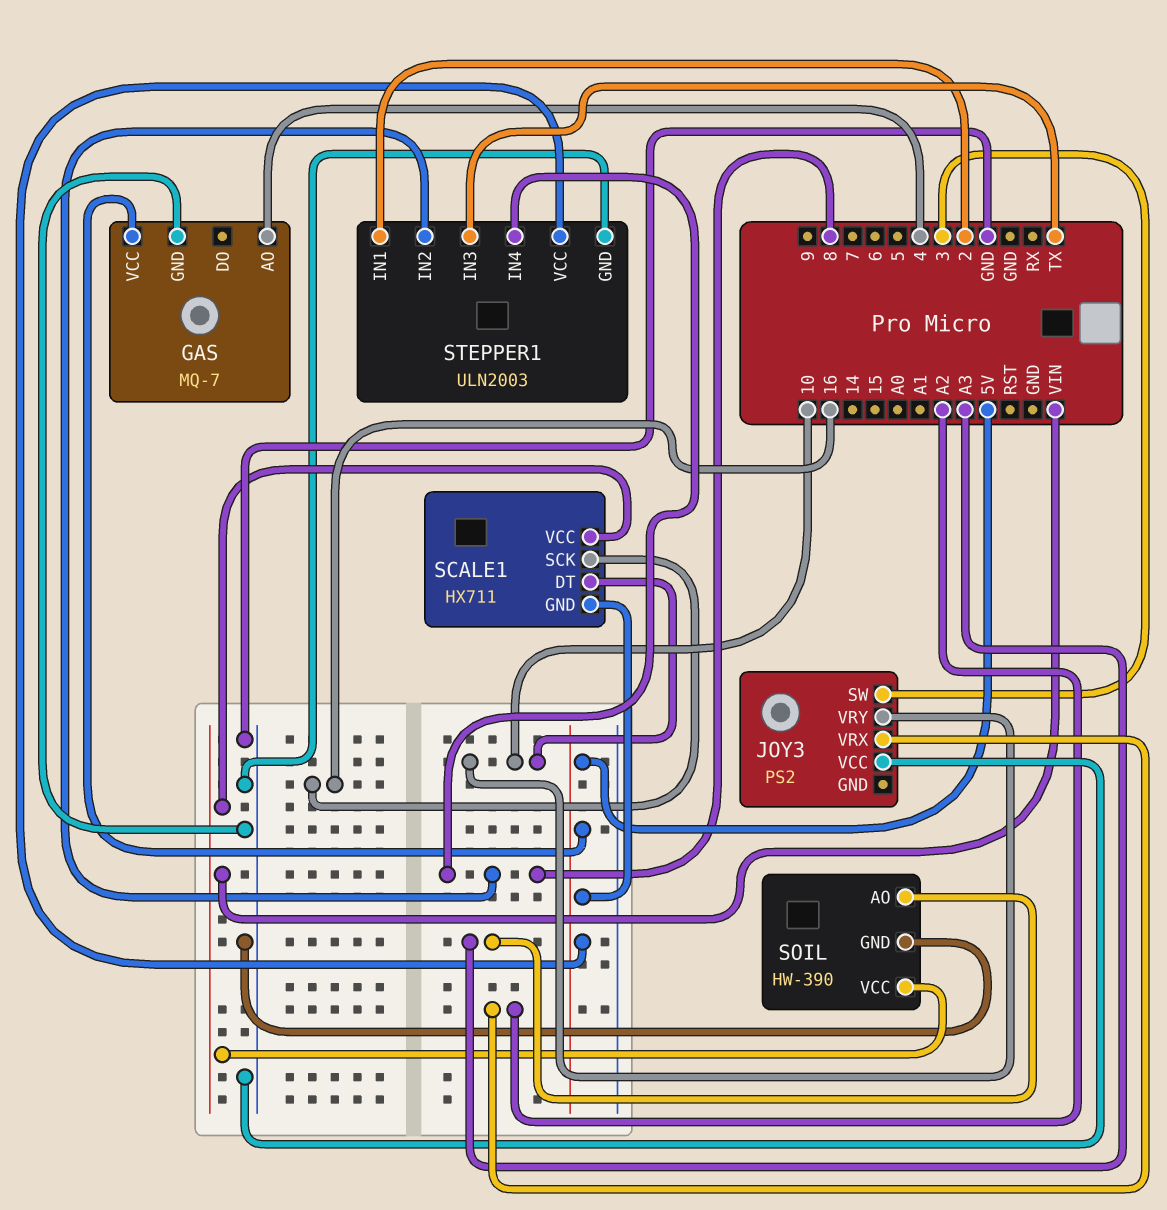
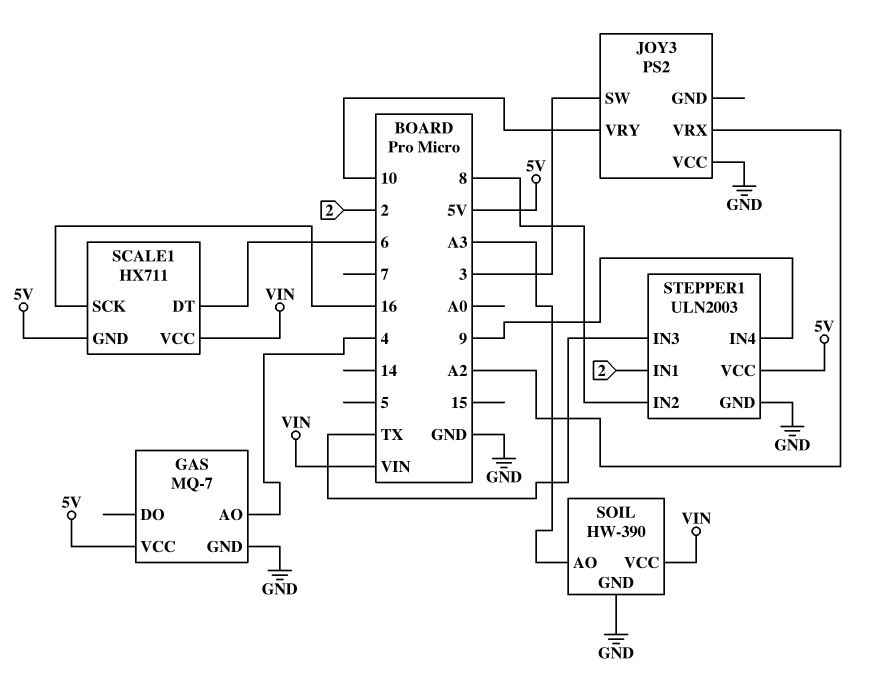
SCALE1 pin DT: 10 -> 6
STEPPER1 pin IN4: 8 -> 9

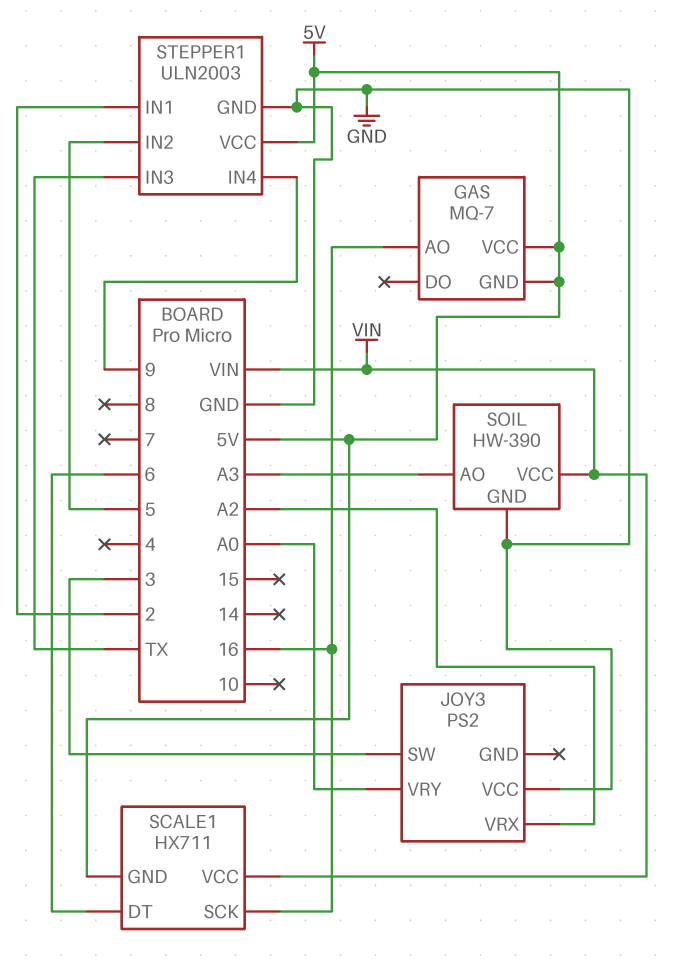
GAS pin AO: 4 -> 16
GAS pin GND: GND -> 5V
JOY3 pin VRY: 10 -> A0
STEPPER1 pin IN2: 8 -> 5

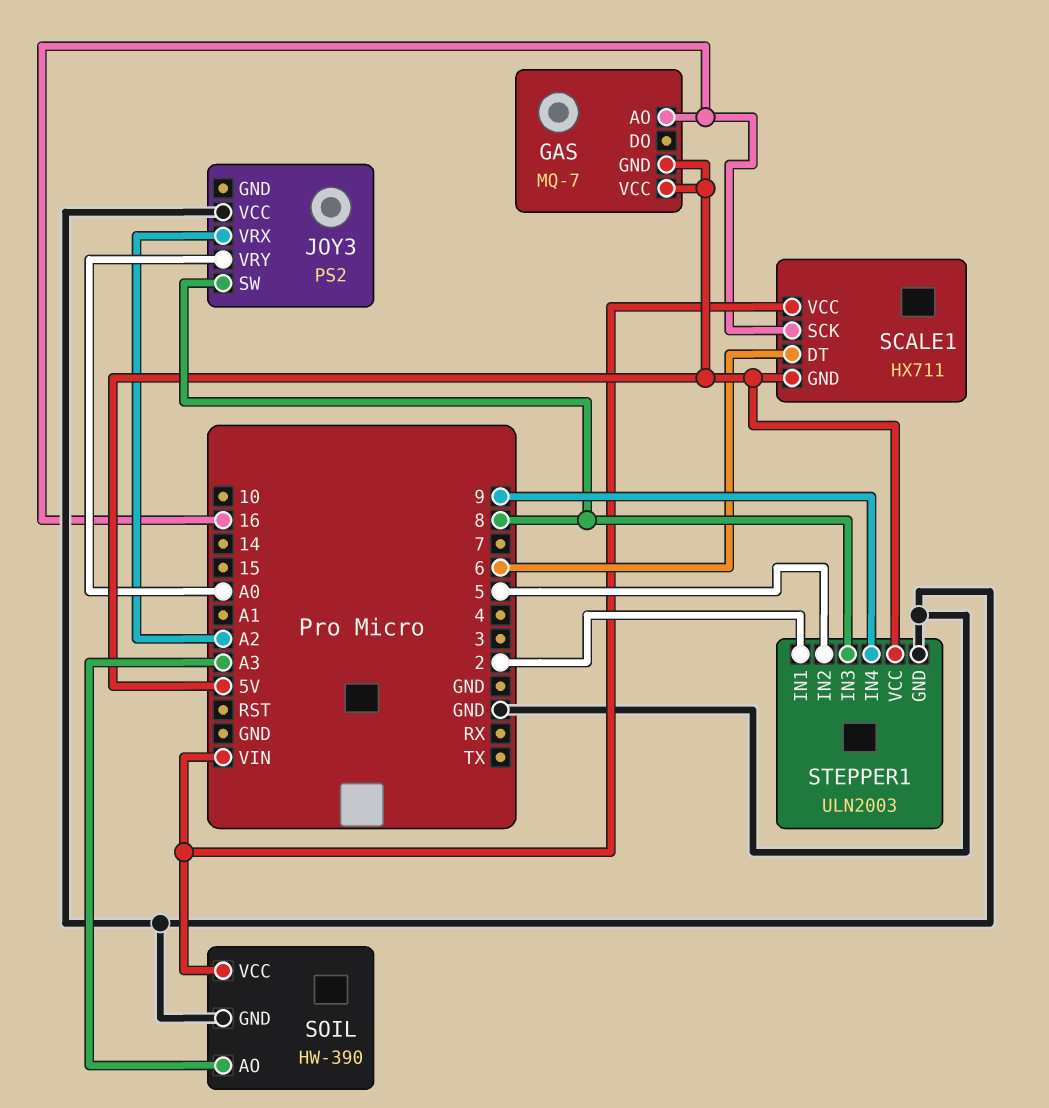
JOY3 pin SW: 3 -> 8
STEPPER1 pin IN3: TX -> 8

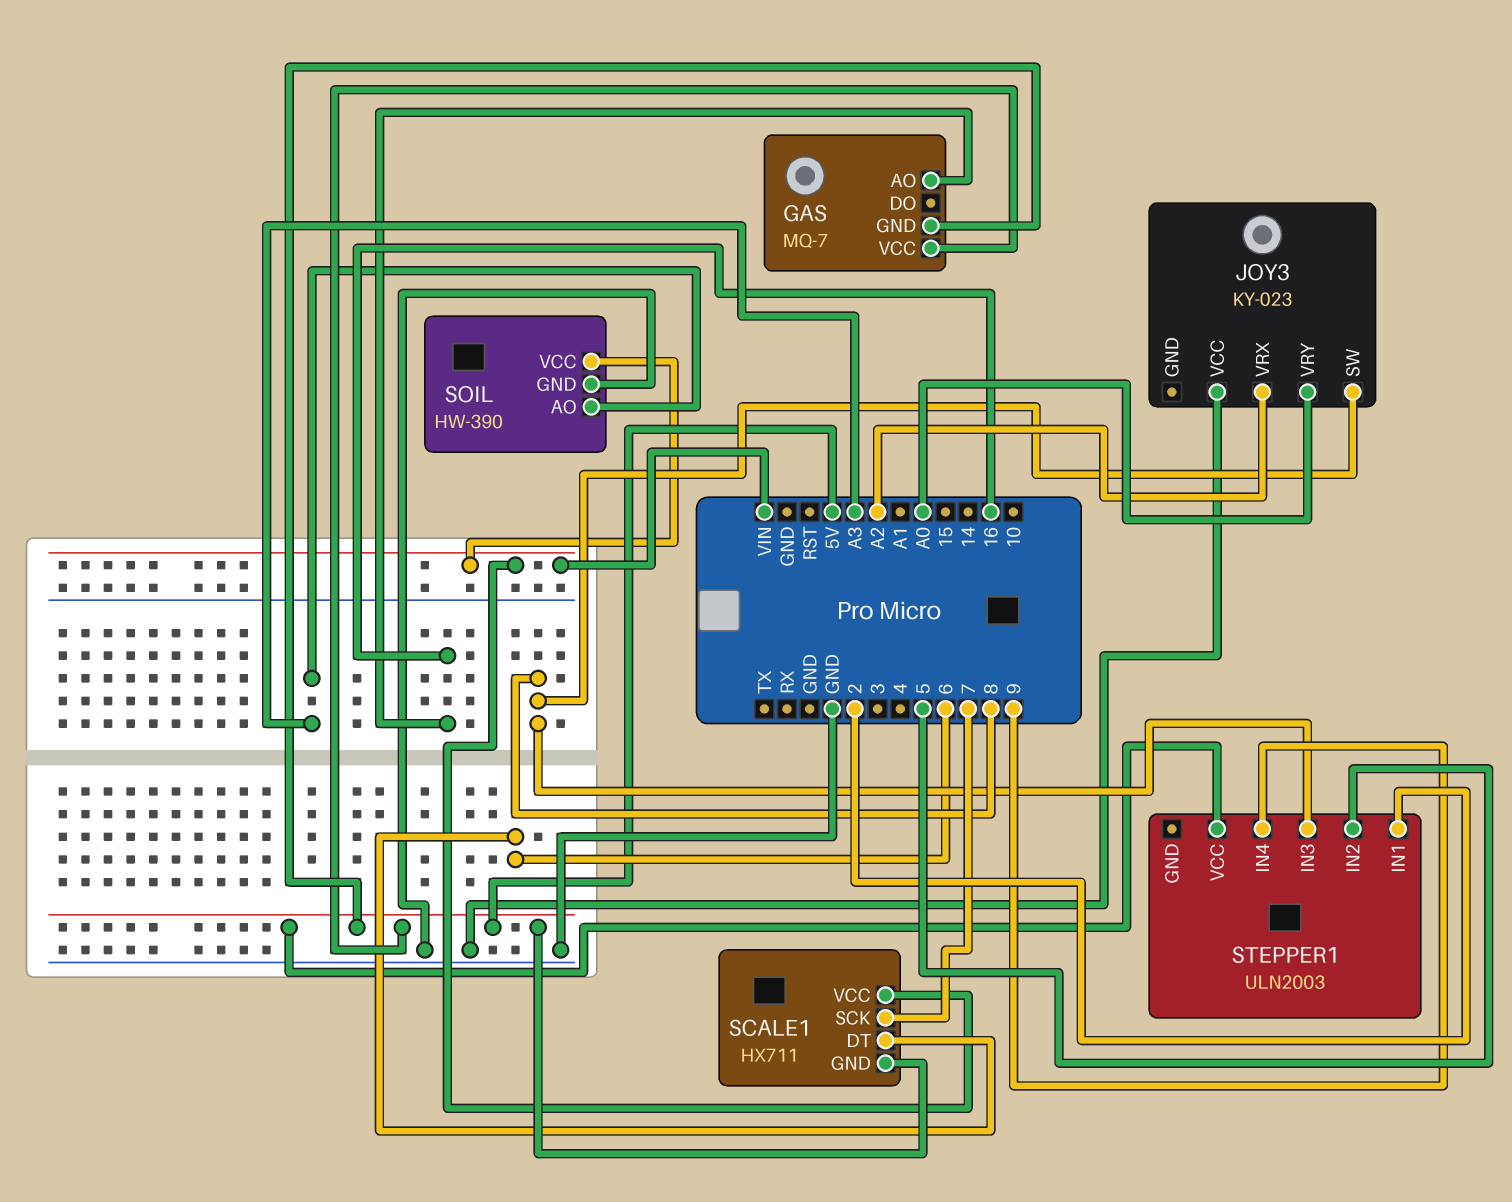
JOY3: PS2 -> KY-023
SCALE1 pin SCK: 16 -> 7
STEPPER1 pin GND: GND -> none

